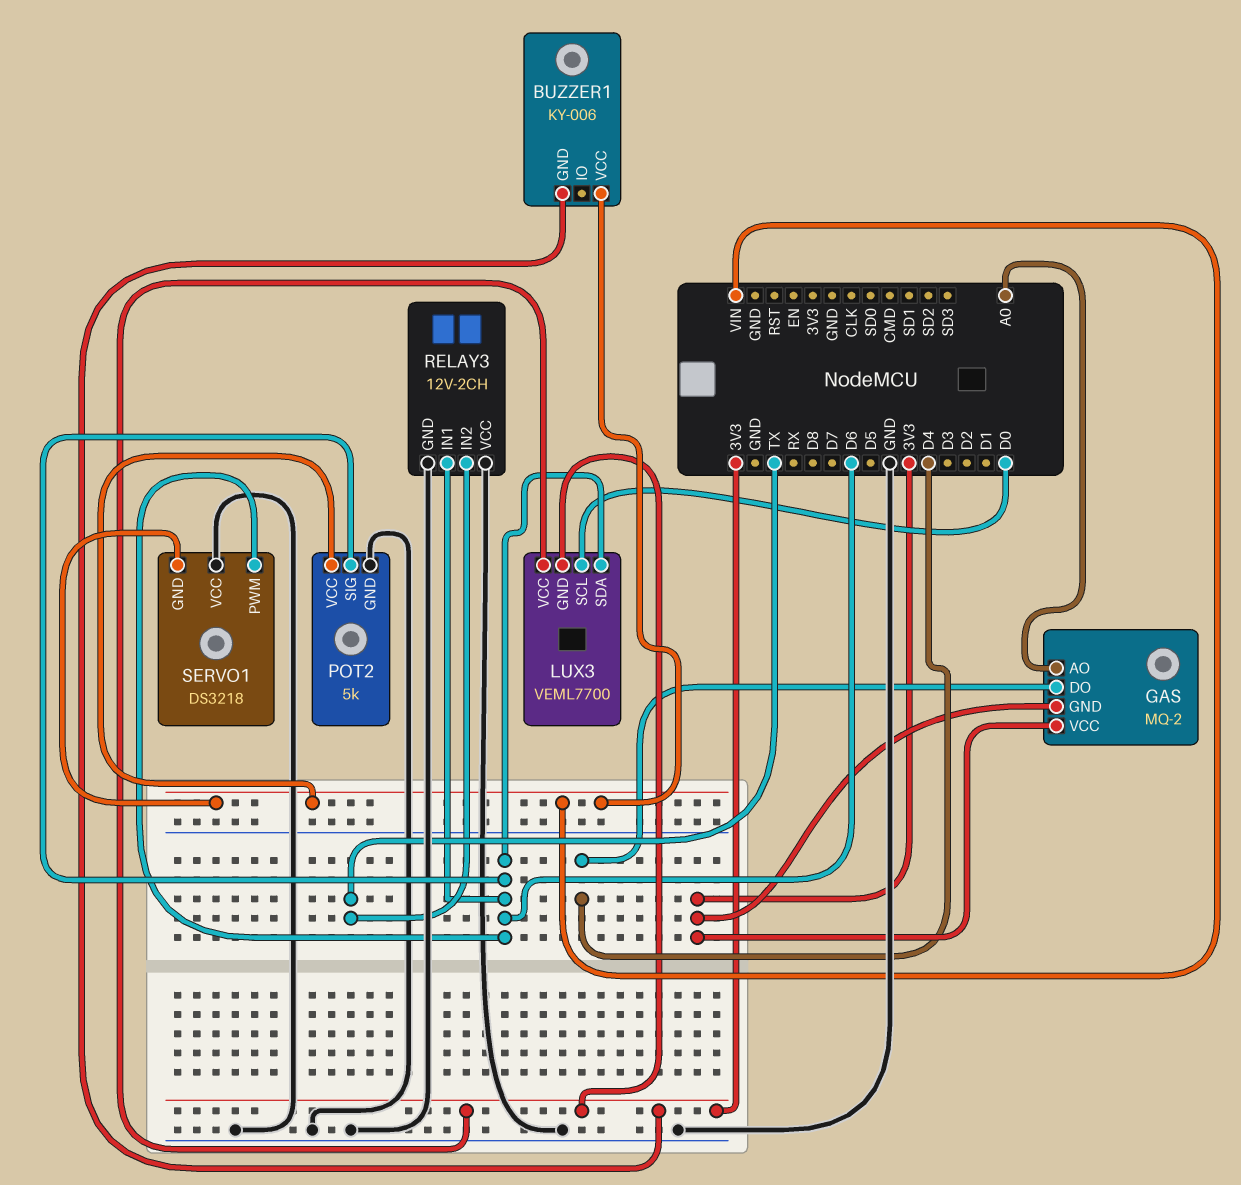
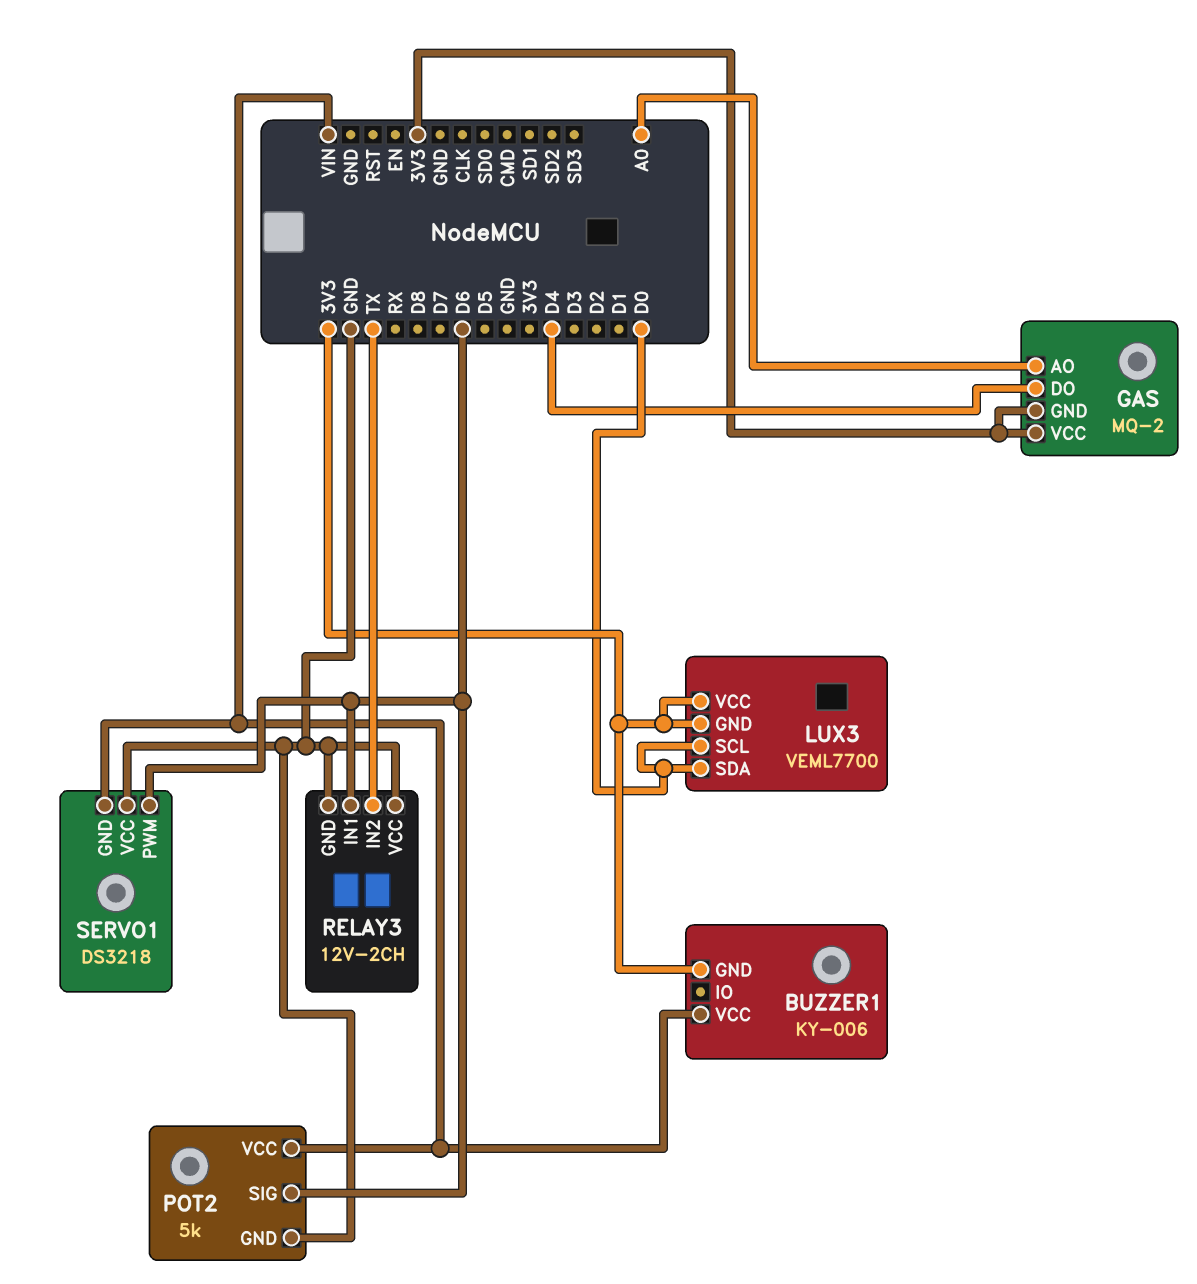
LUX3 pin SDA: D6 -> D0

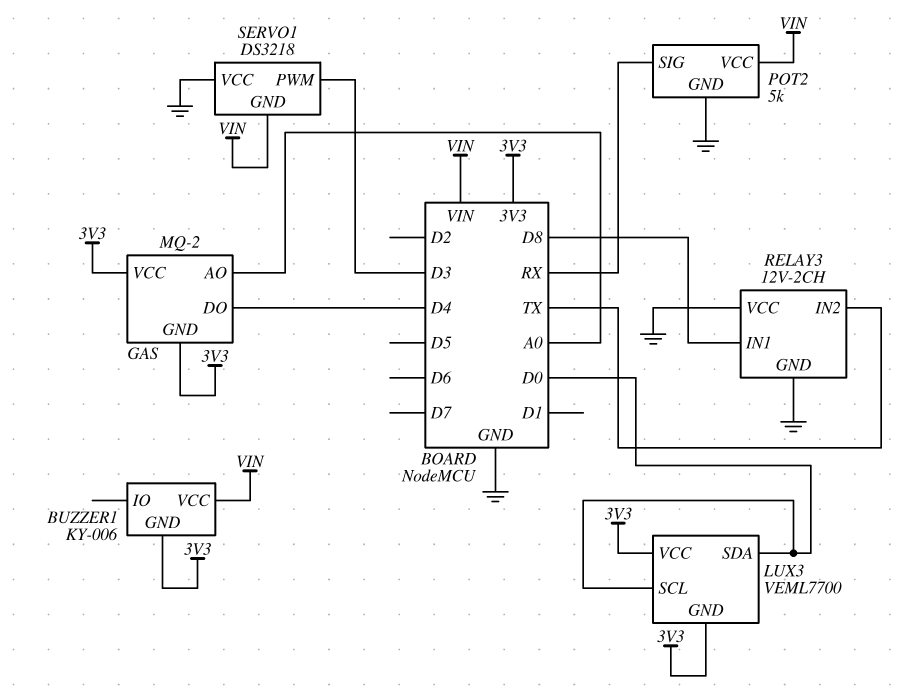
POT2 pin SIG: D6 -> RX
RELAY3 pin IN1: D6 -> D8
SERVO1 pin PWM: D6 -> D3

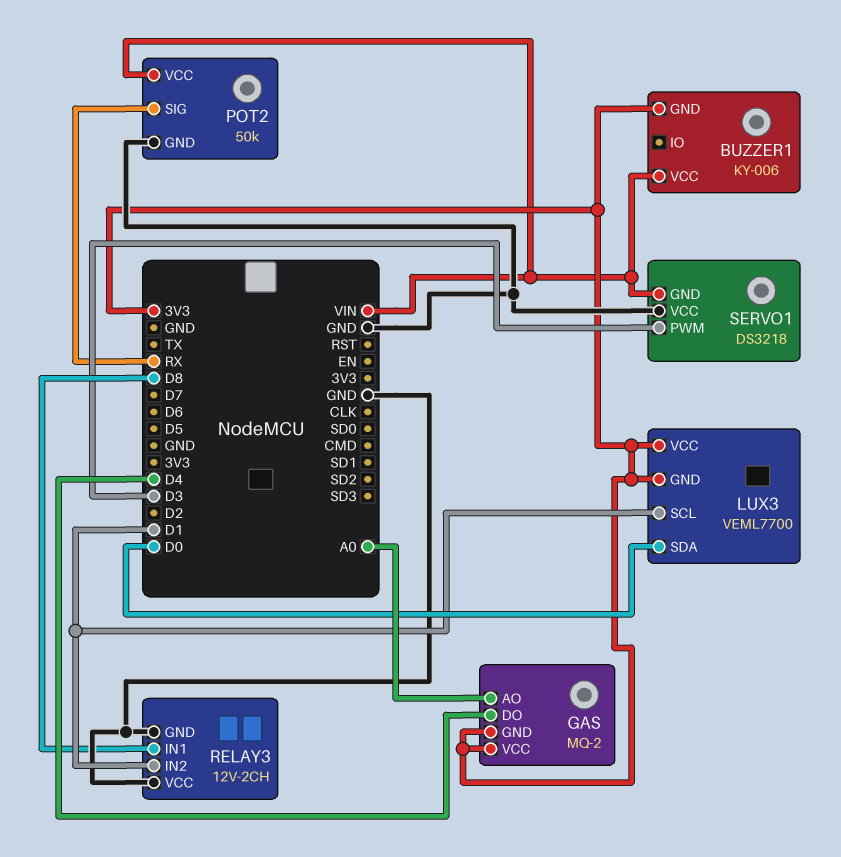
LUX3 pin SCL: D0 -> D1
POT2: 5k -> 50k
RELAY3 pin IN2: TX -> D1

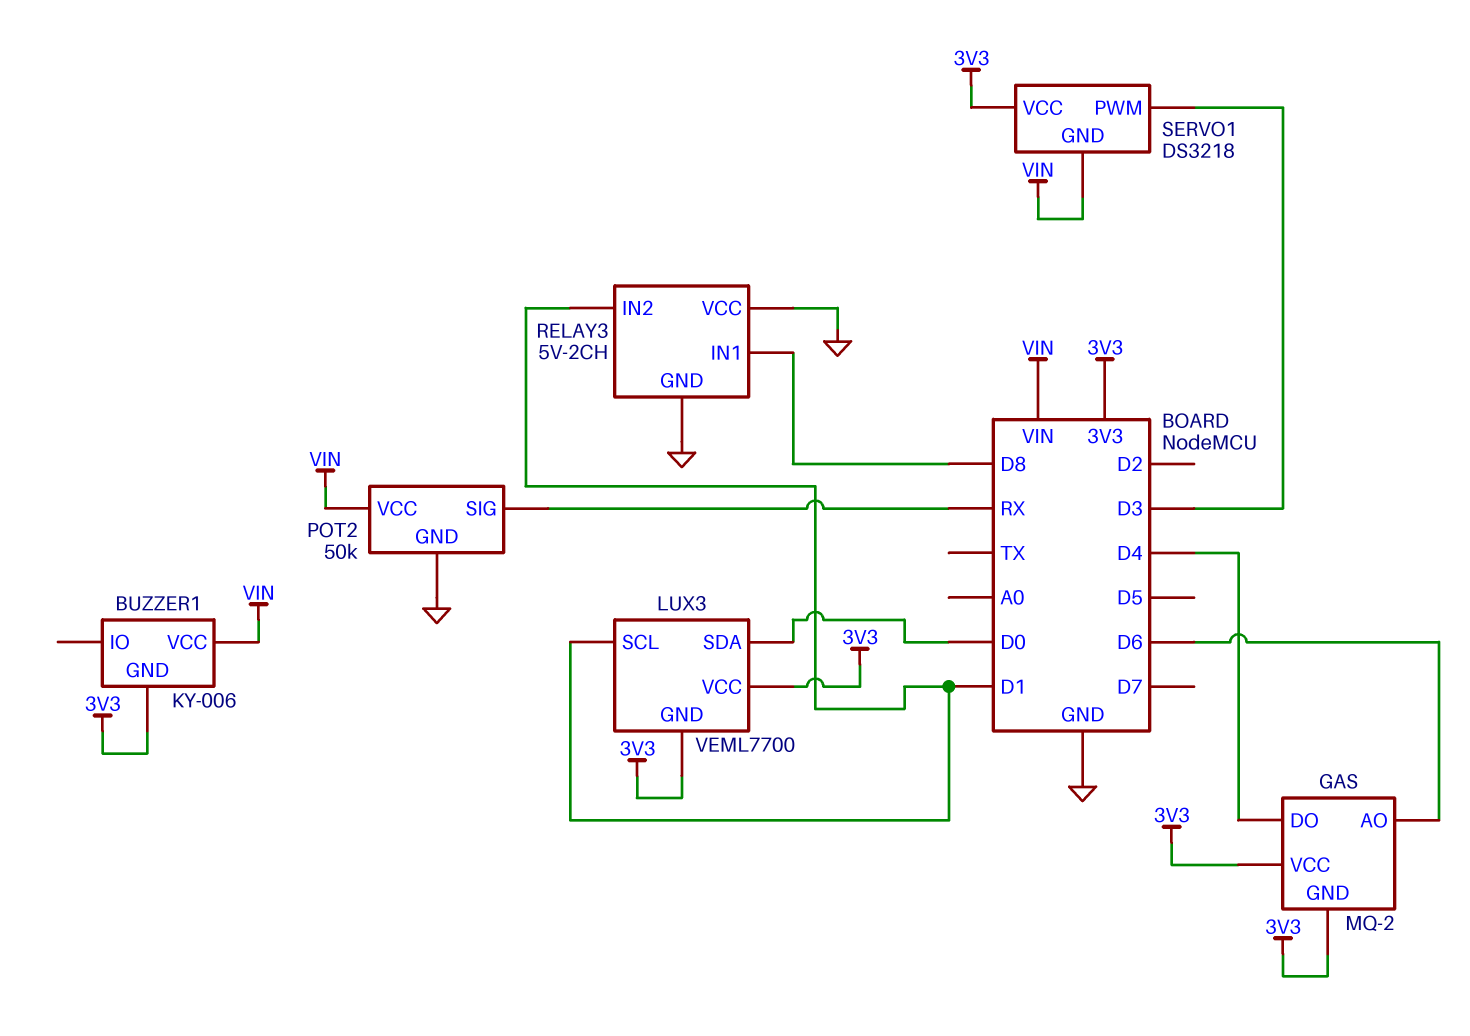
GAS pin AO: A0 -> D6
RELAY3: 12V-2CH -> 5V-2CH
SERVO1 pin VCC: GND -> 3V3

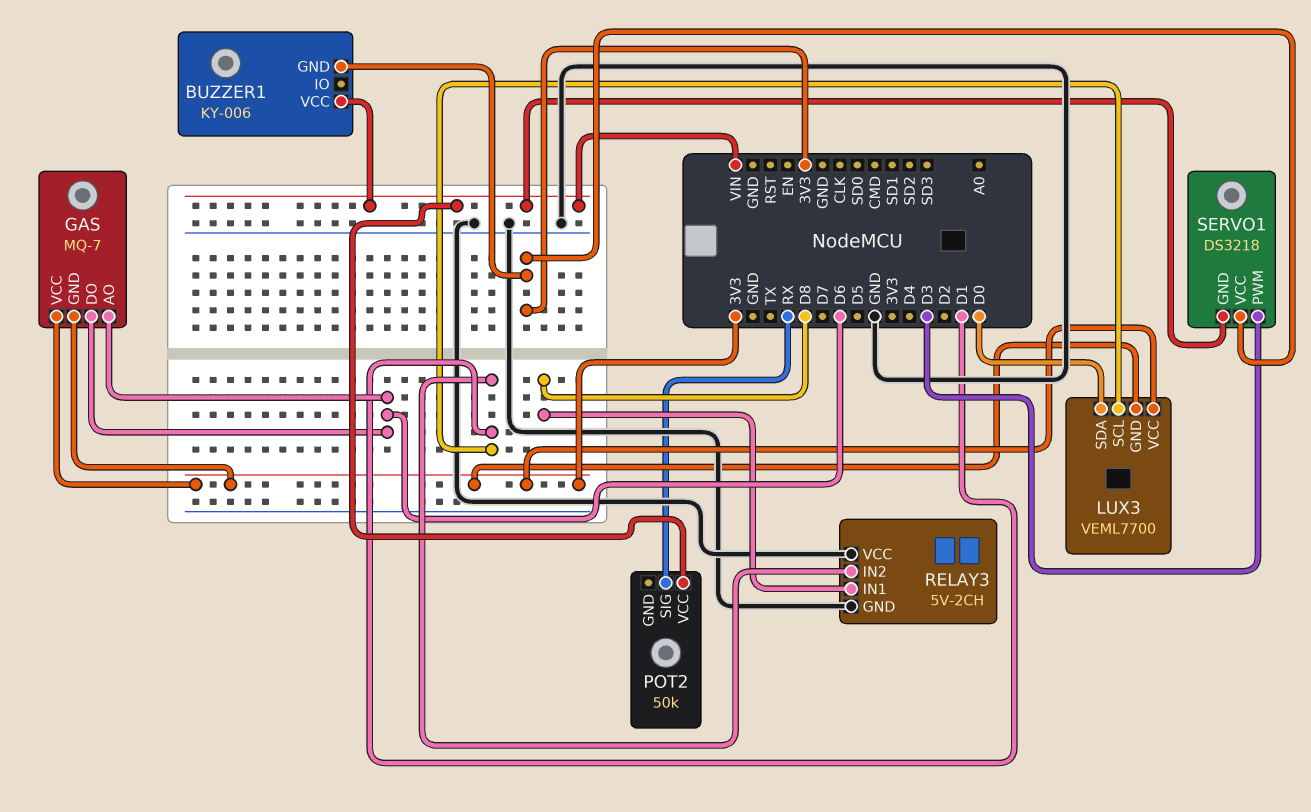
GAS: MQ-2 -> MQ-7
GAS pin DO: D4 -> D6
POT2 pin GND: GND -> none

